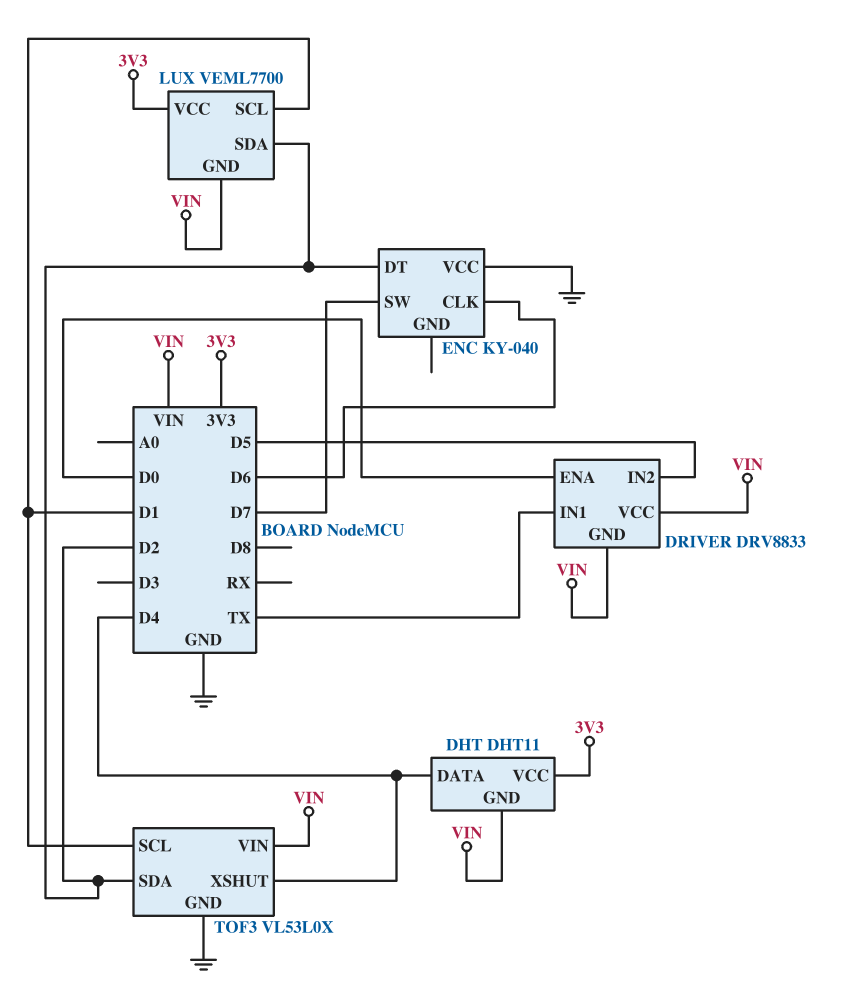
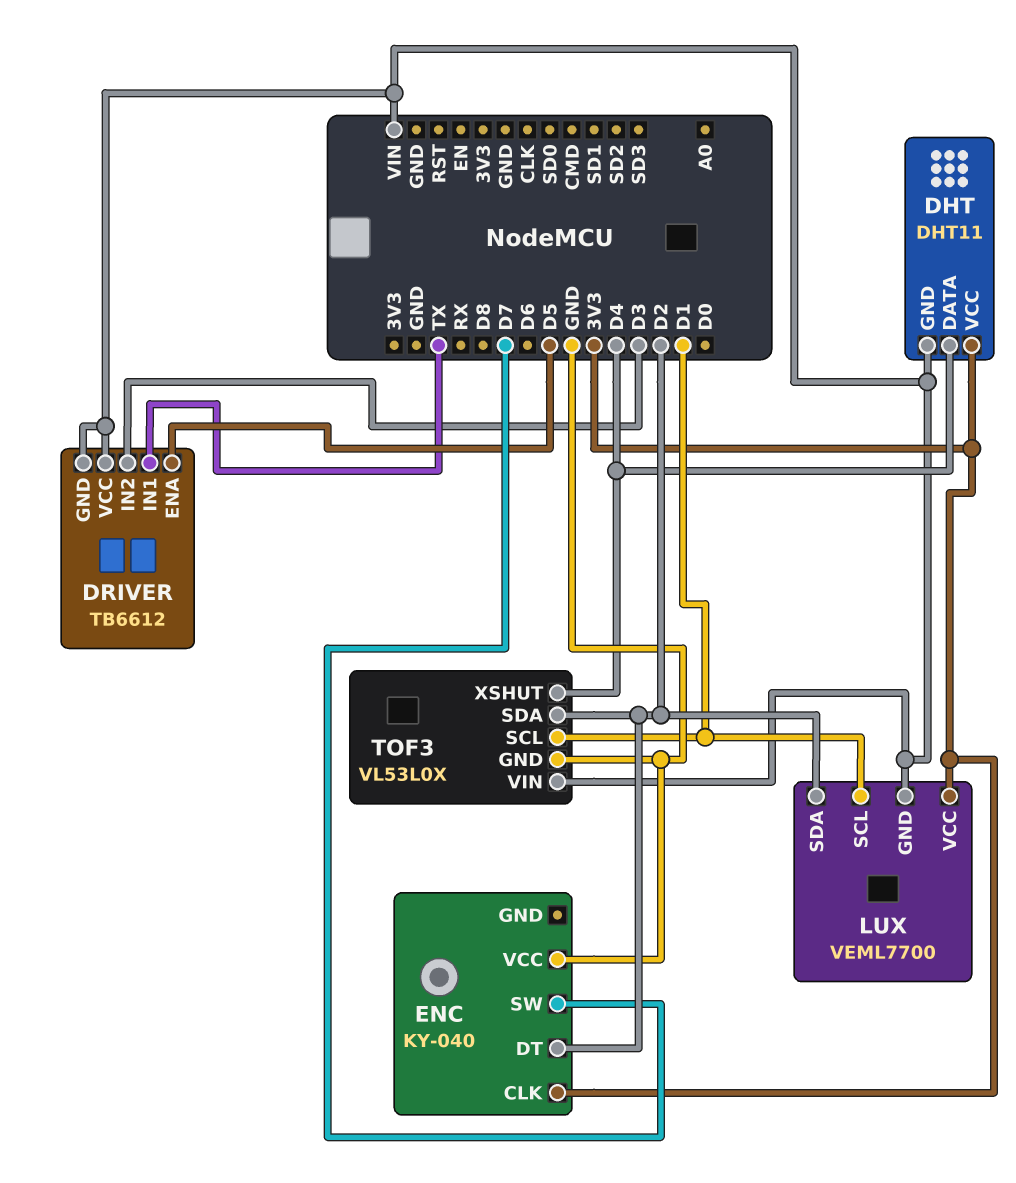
DRIVER: DRV8833 -> TB6612
DRIVER pin ENA: D0 -> D5
DRIVER pin IN2: D5 -> D3
ENC pin CLK: D6 -> 3V3

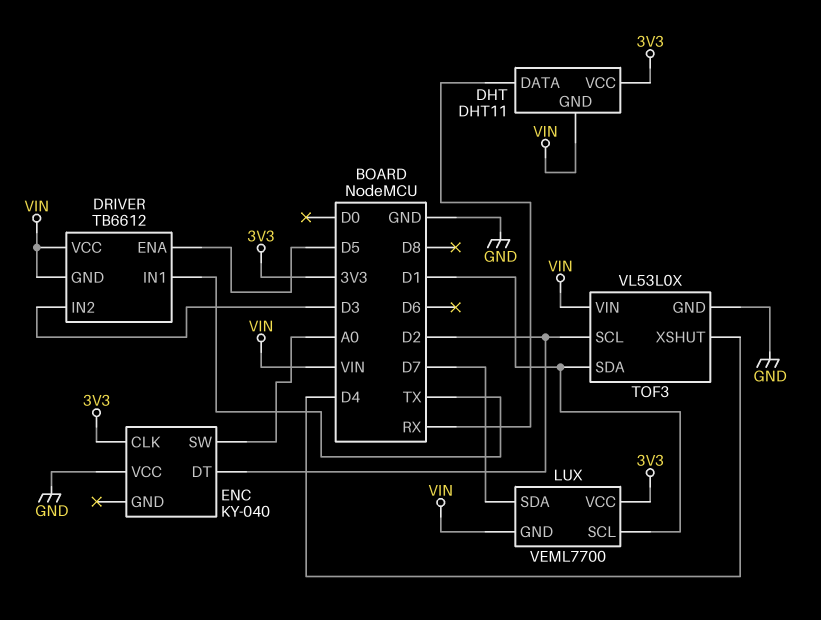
DHT pin DATA: D4 -> RX
ENC pin SW: D7 -> A0
LUX pin SDA: D2 -> D7
TOF3 pin SCL: D1 -> D2
TOF3 pin SDA: D2 -> D1

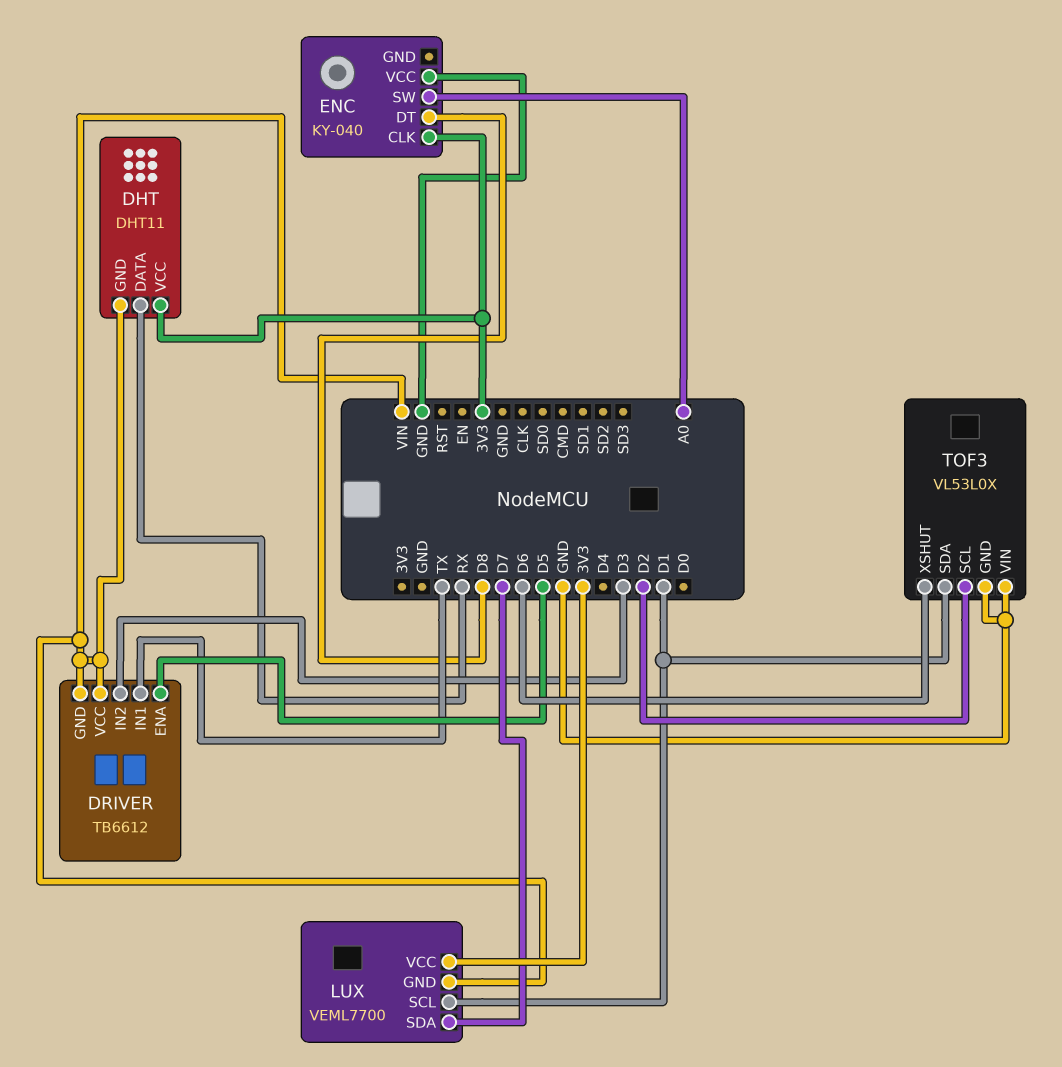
ENC pin DT: D2 -> D8
TOF3 pin VIN: VIN -> GND
TOF3 pin XSHUT: D4 -> D6

